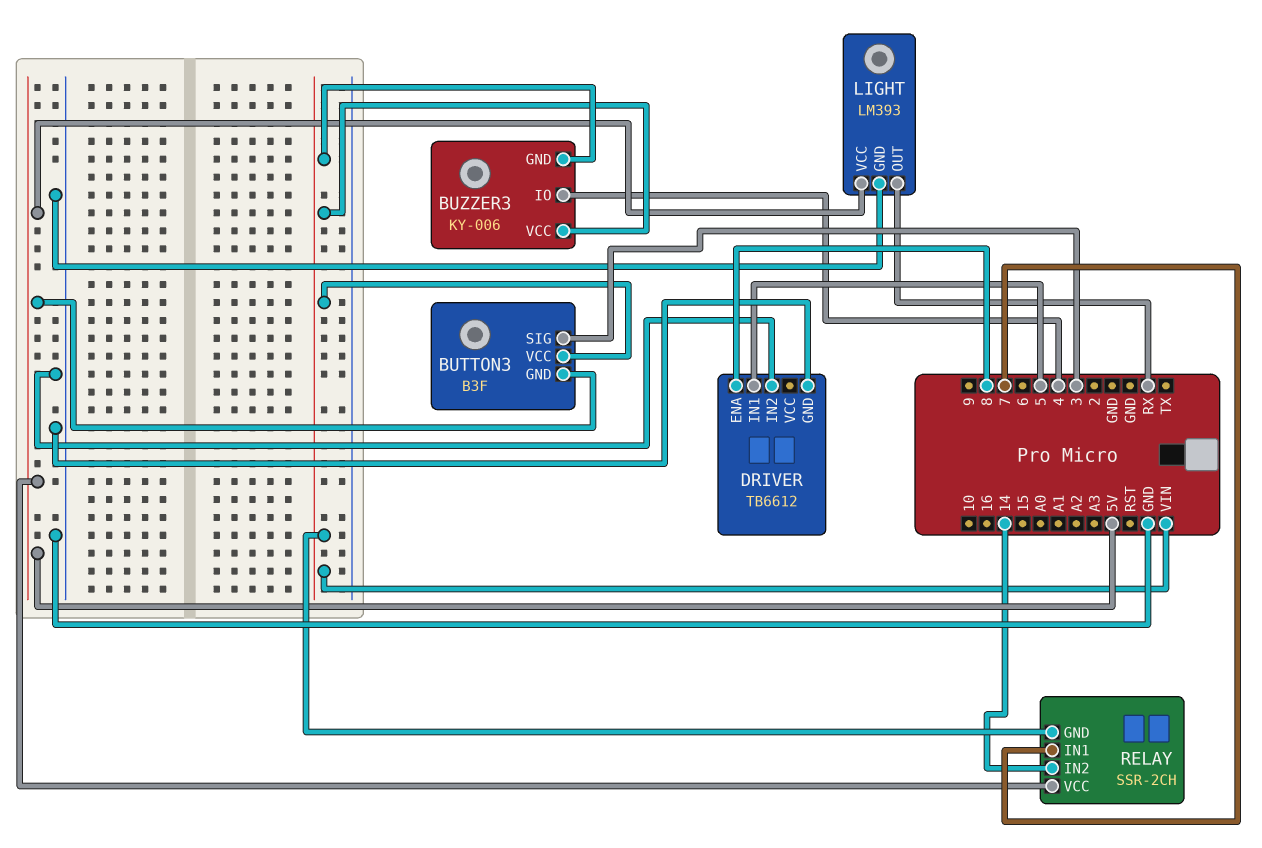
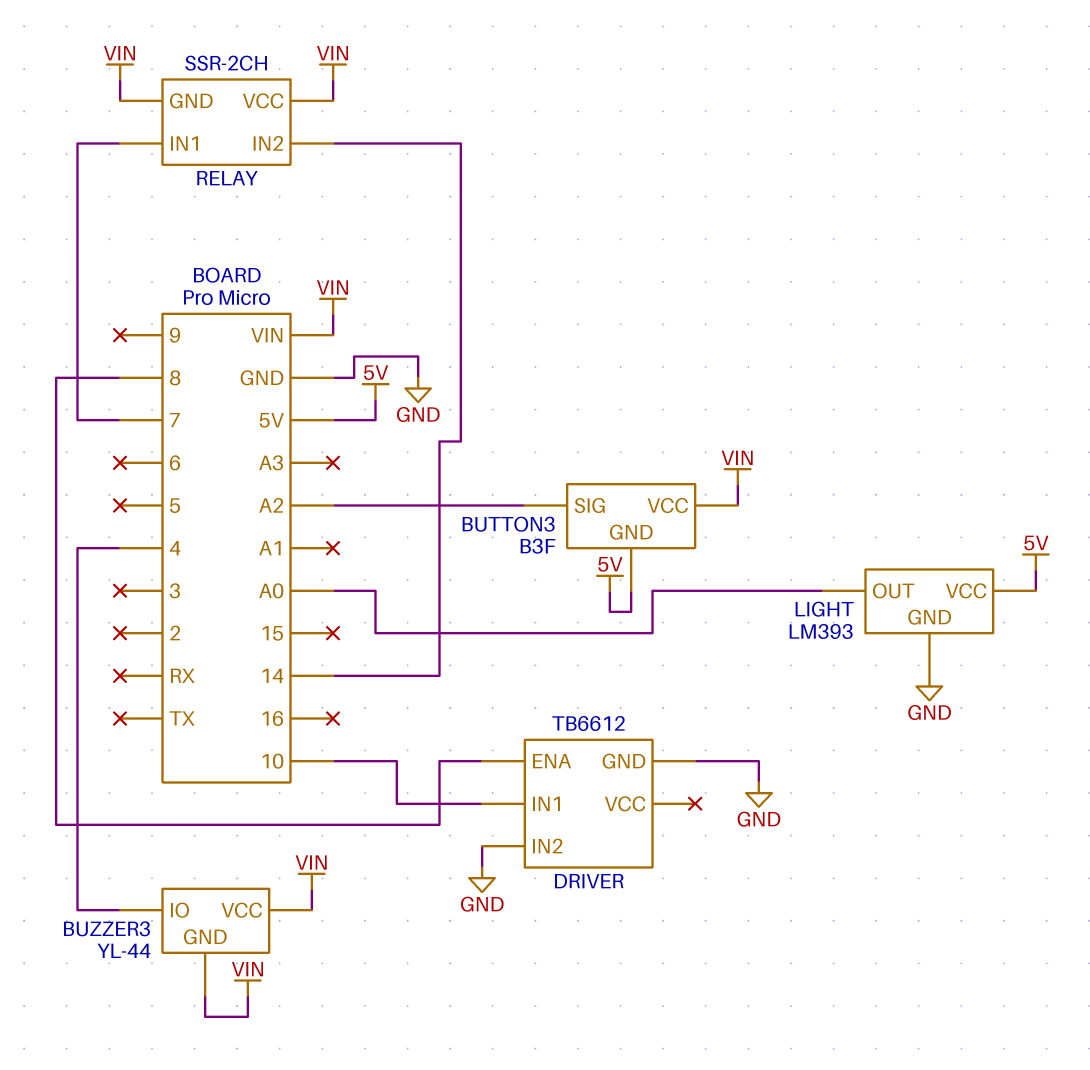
BUTTON3 pin SIG: 3 -> A2
BUZZER3: KY-006 -> YL-44
DRIVER pin IN1: 5 -> 10
LIGHT pin OUT: RX -> A0
RELAY pin VCC: 5V -> VIN

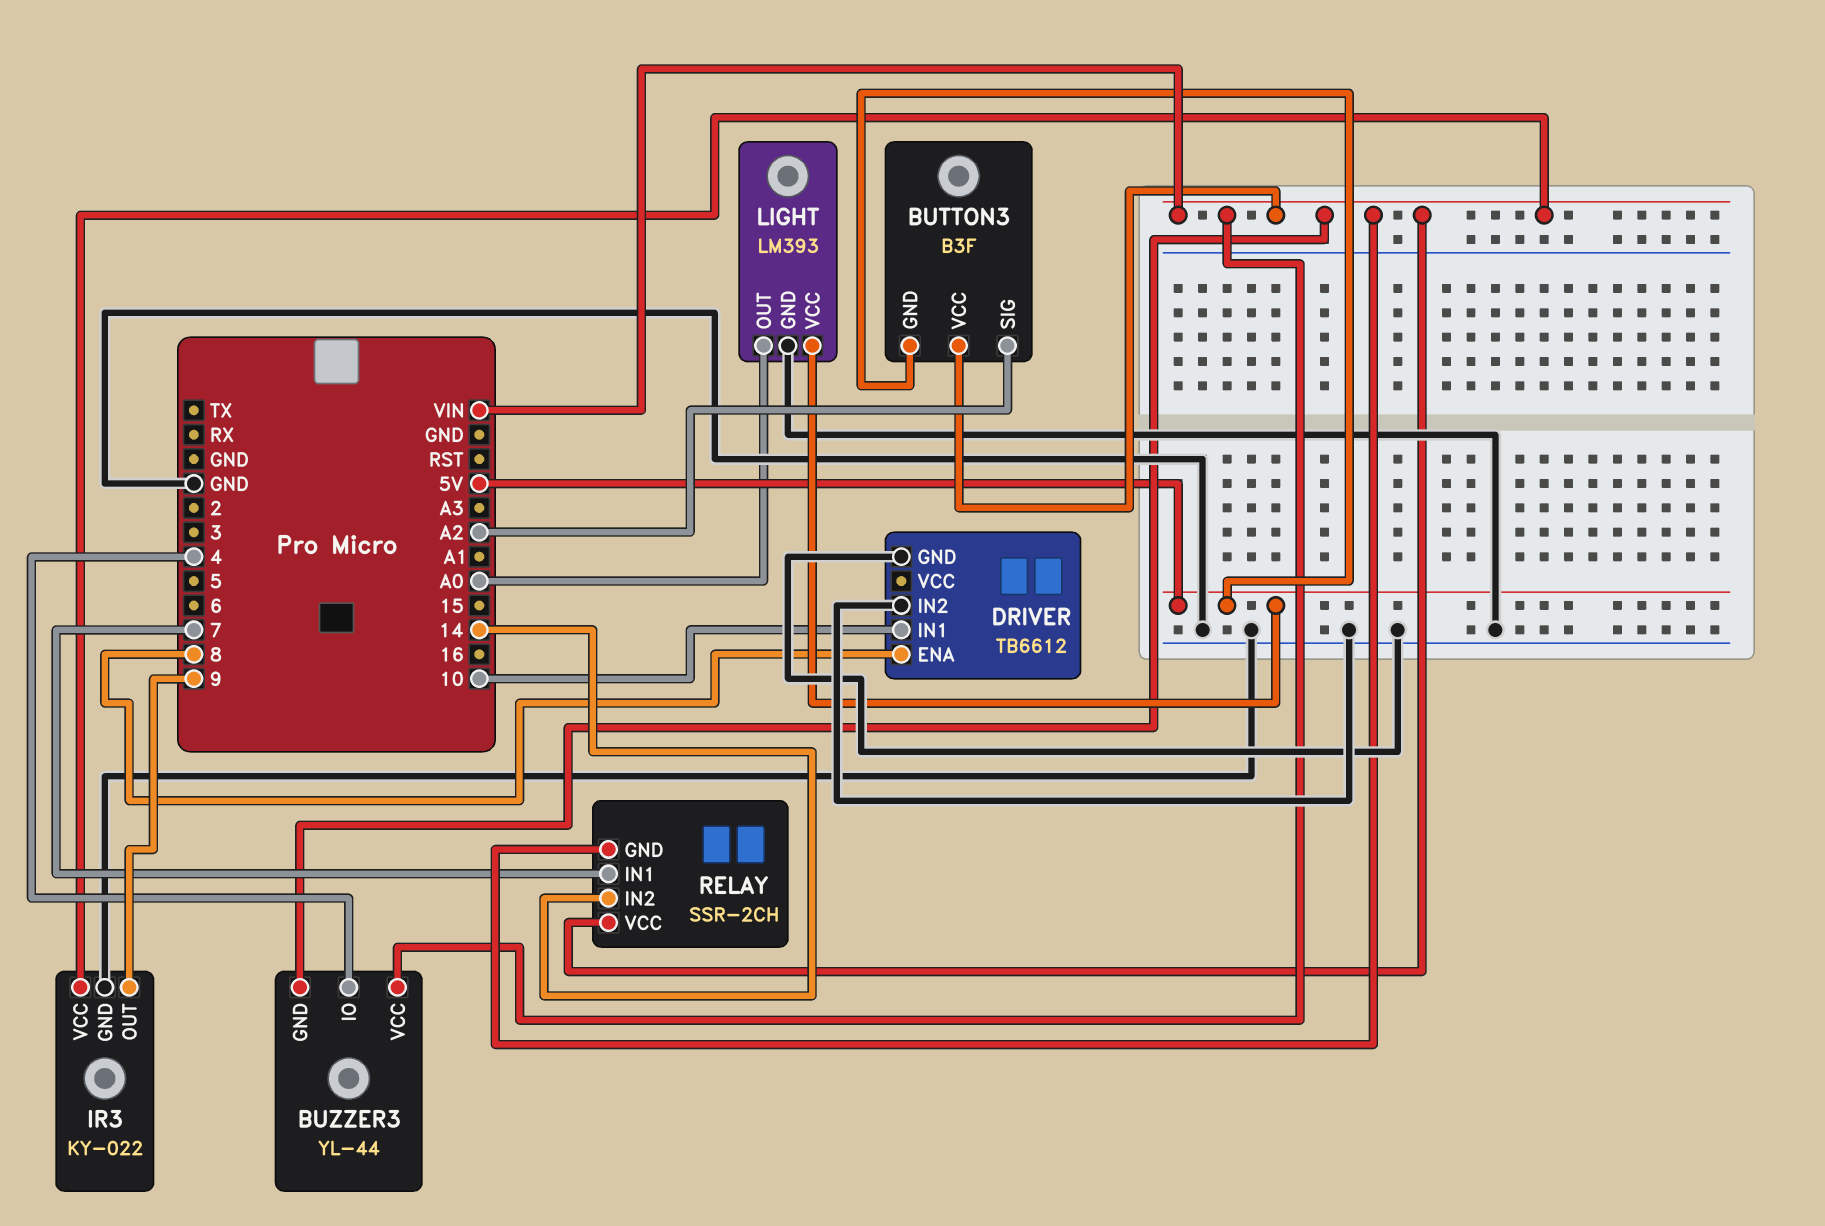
IR3: none -> KY-022
IR3 pin GND: none -> GND
IR3 pin OUT: none -> 9
IR3 pin VCC: none -> VIN

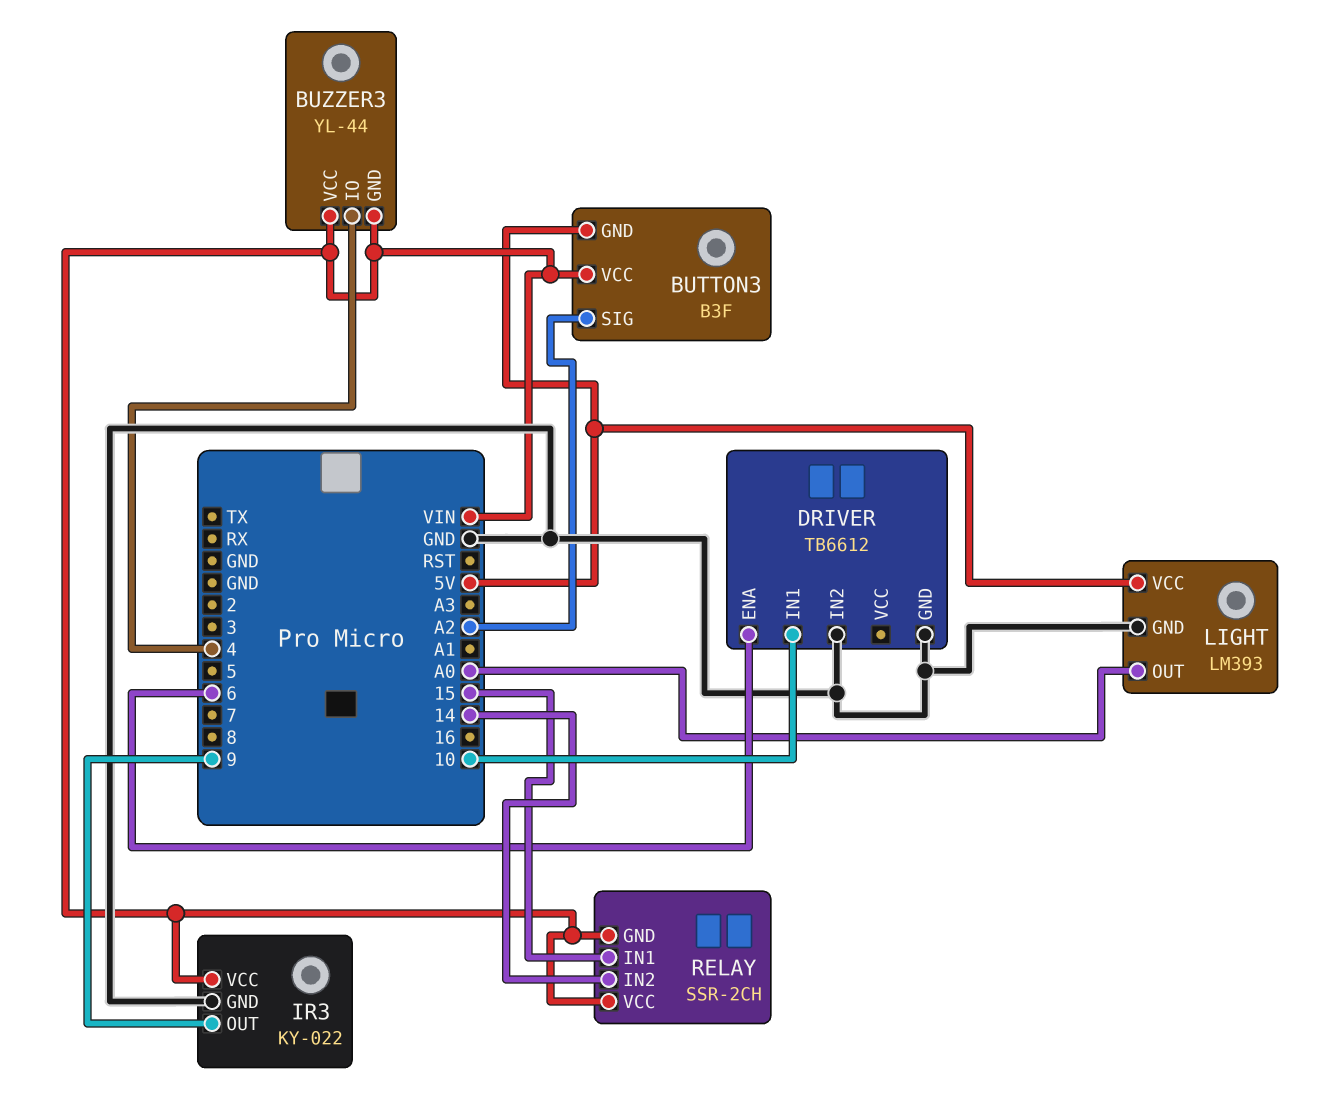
DRIVER pin ENA: 8 -> 6
RELAY pin IN1: 7 -> 15

